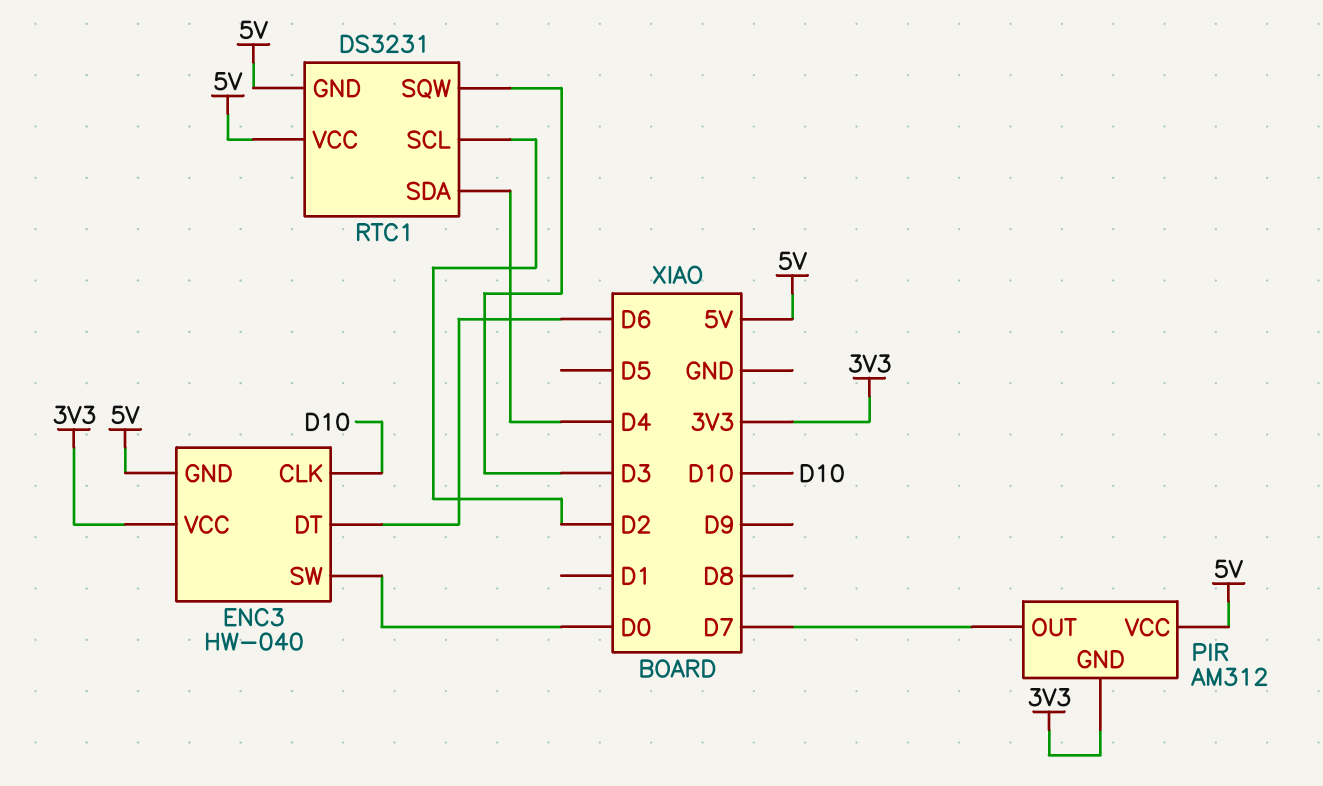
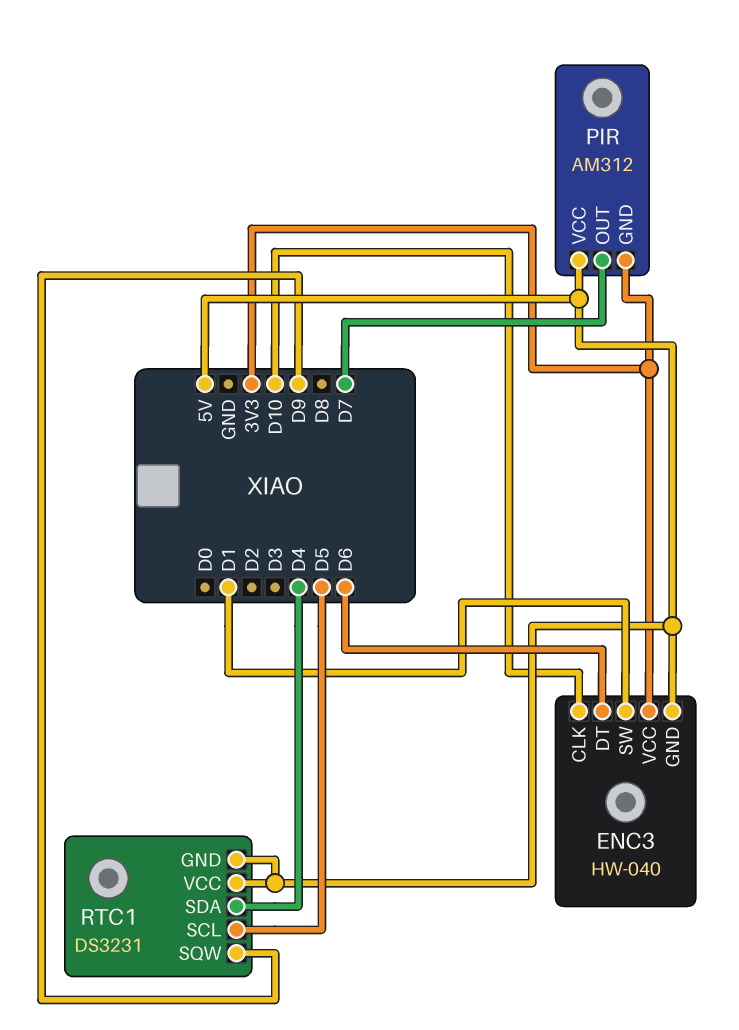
ENC3 pin SW: D0 -> D1
RTC1 pin SCL: D2 -> D5
RTC1 pin SQW: D3 -> D9

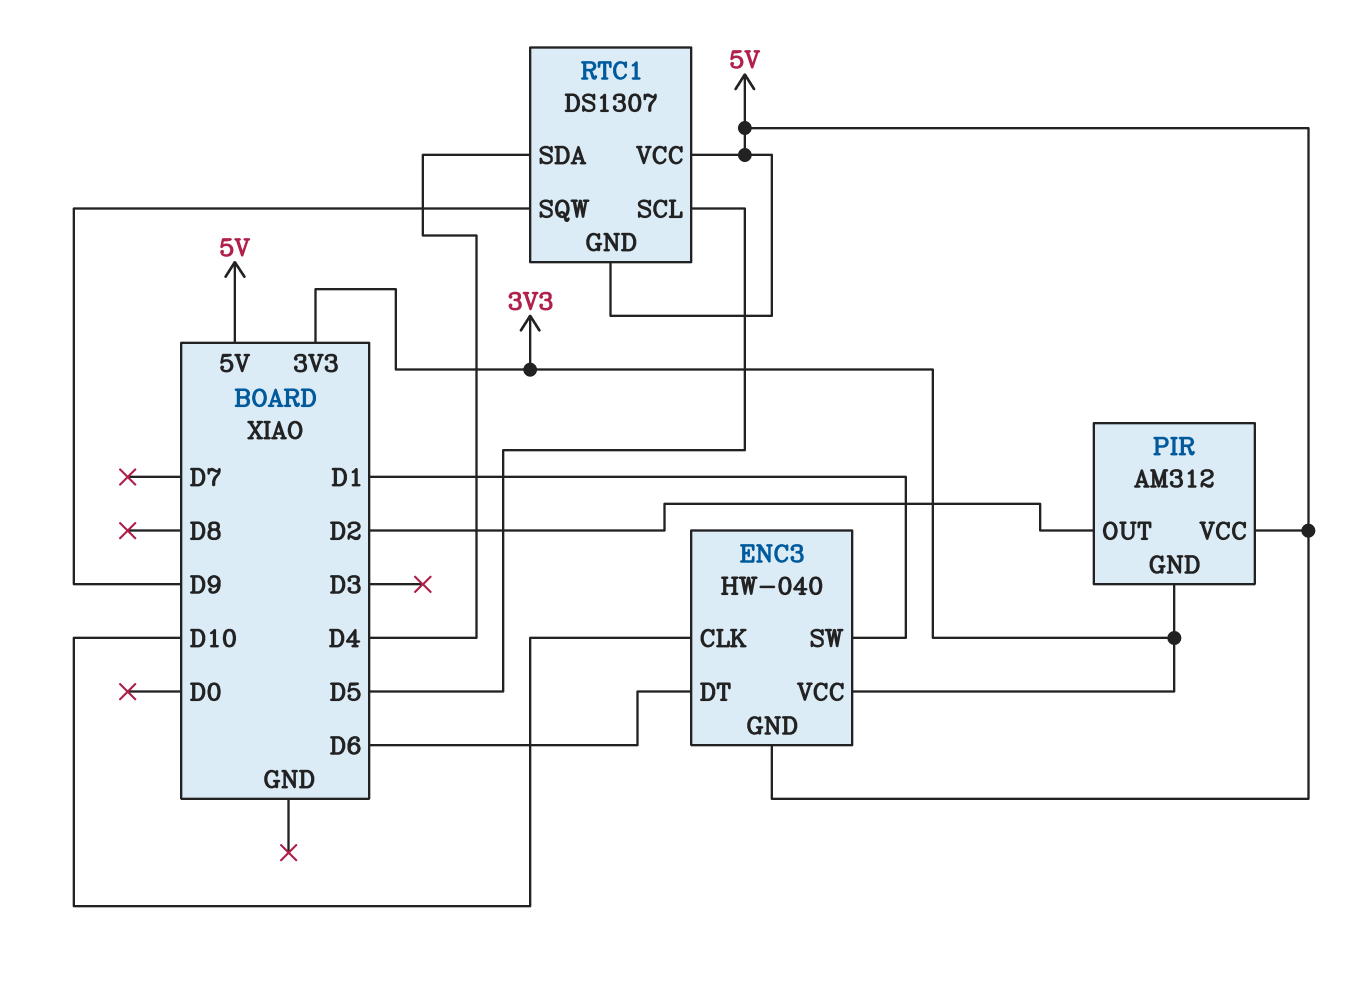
PIR pin OUT: D7 -> D2
RTC1: DS3231 -> DS1307

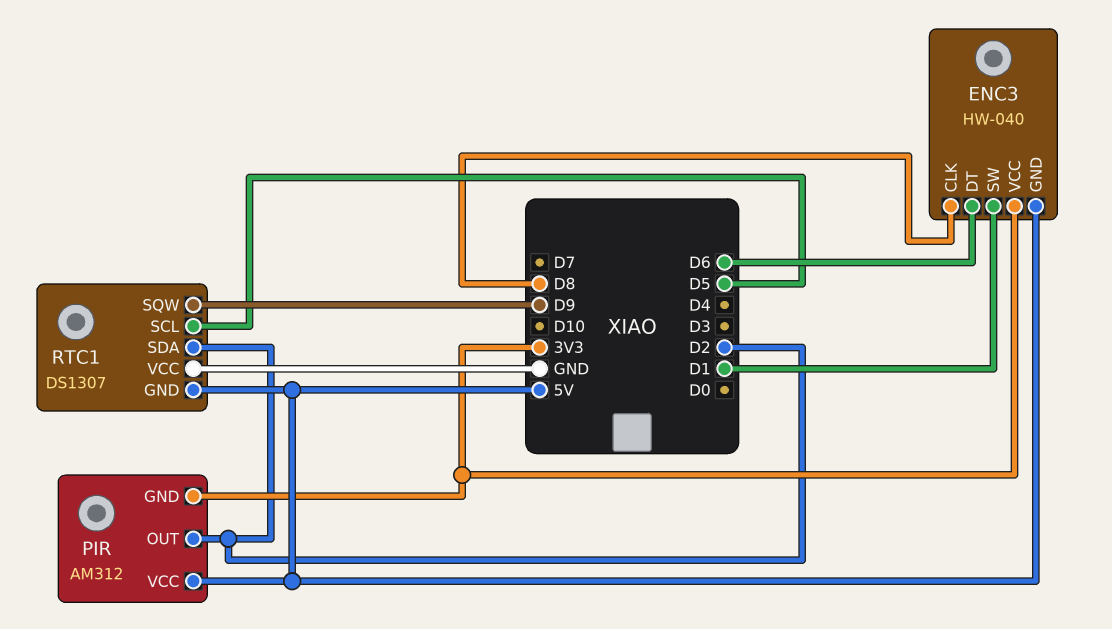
ENC3 pin CLK: D10 -> D8
RTC1 pin SDA: D4 -> D2
RTC1 pin VCC: 5V -> GND

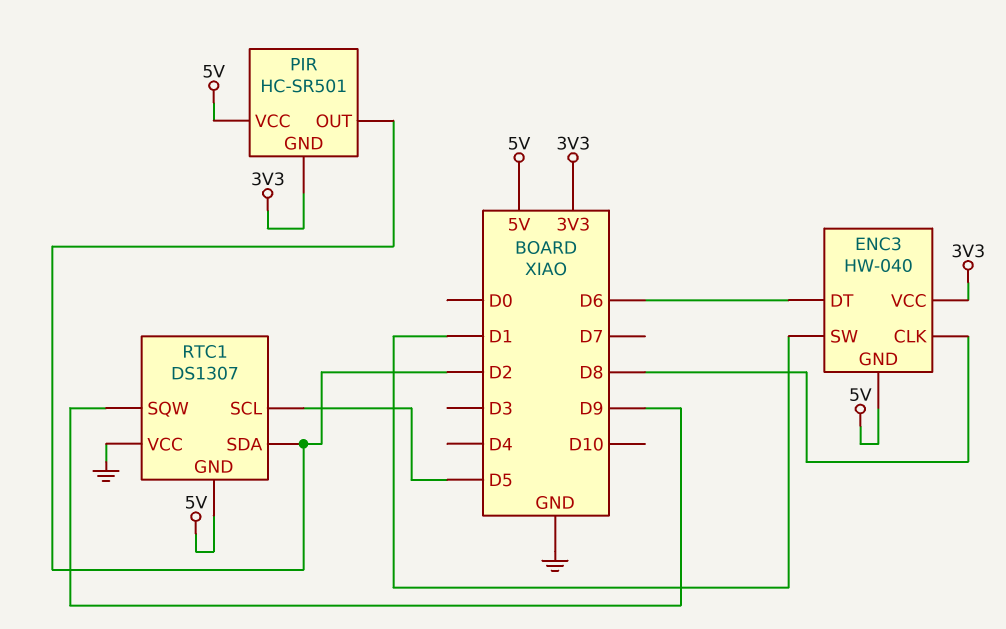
PIR: AM312 -> HC-SR501

